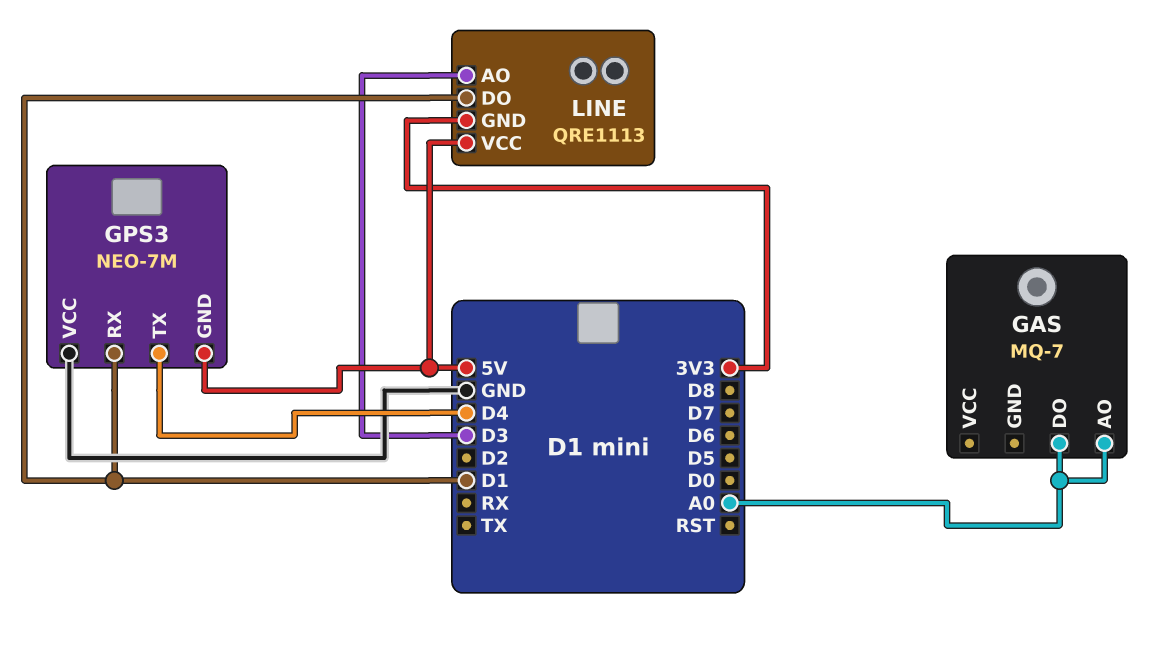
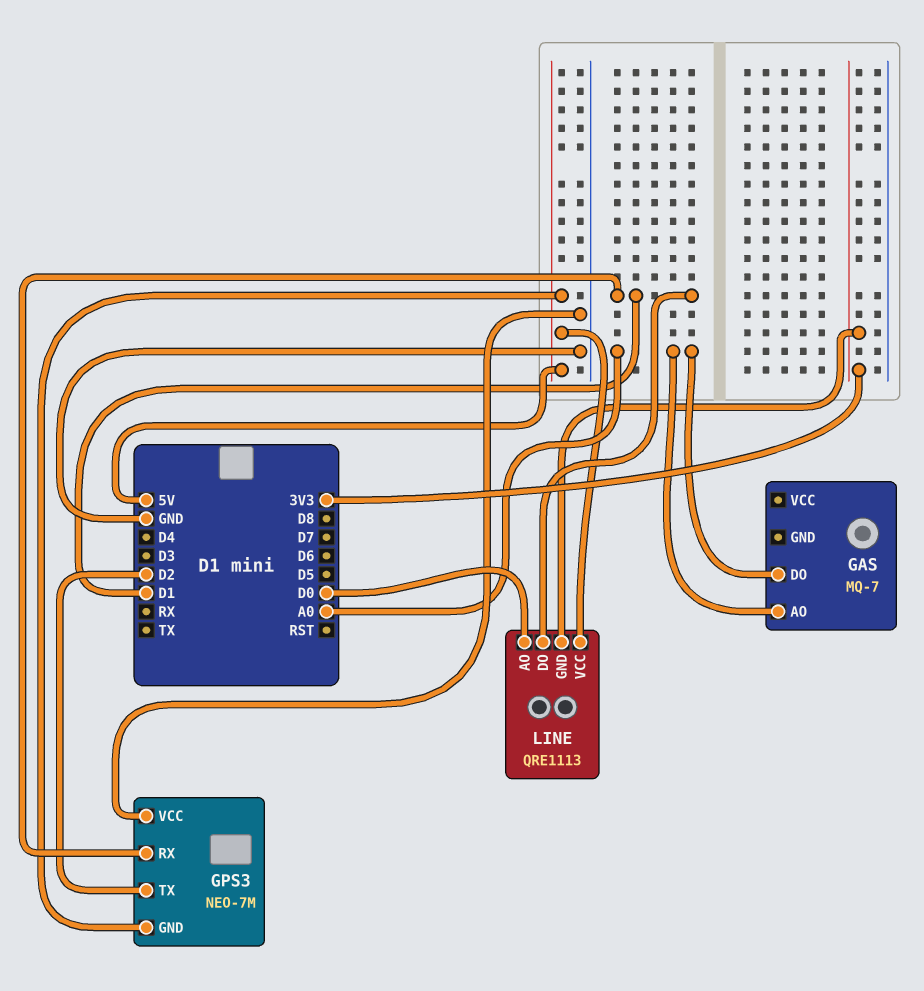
GPS3 pin TX: D4 -> D2
LINE pin AO: D3 -> D0

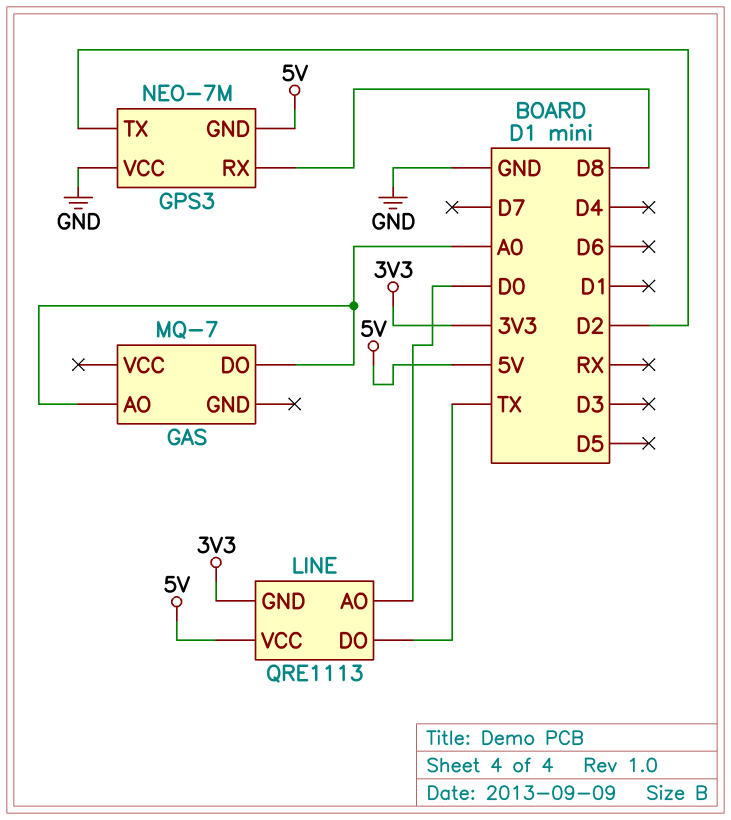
GPS3 pin RX: D1 -> D8
LINE pin DO: D1 -> TX

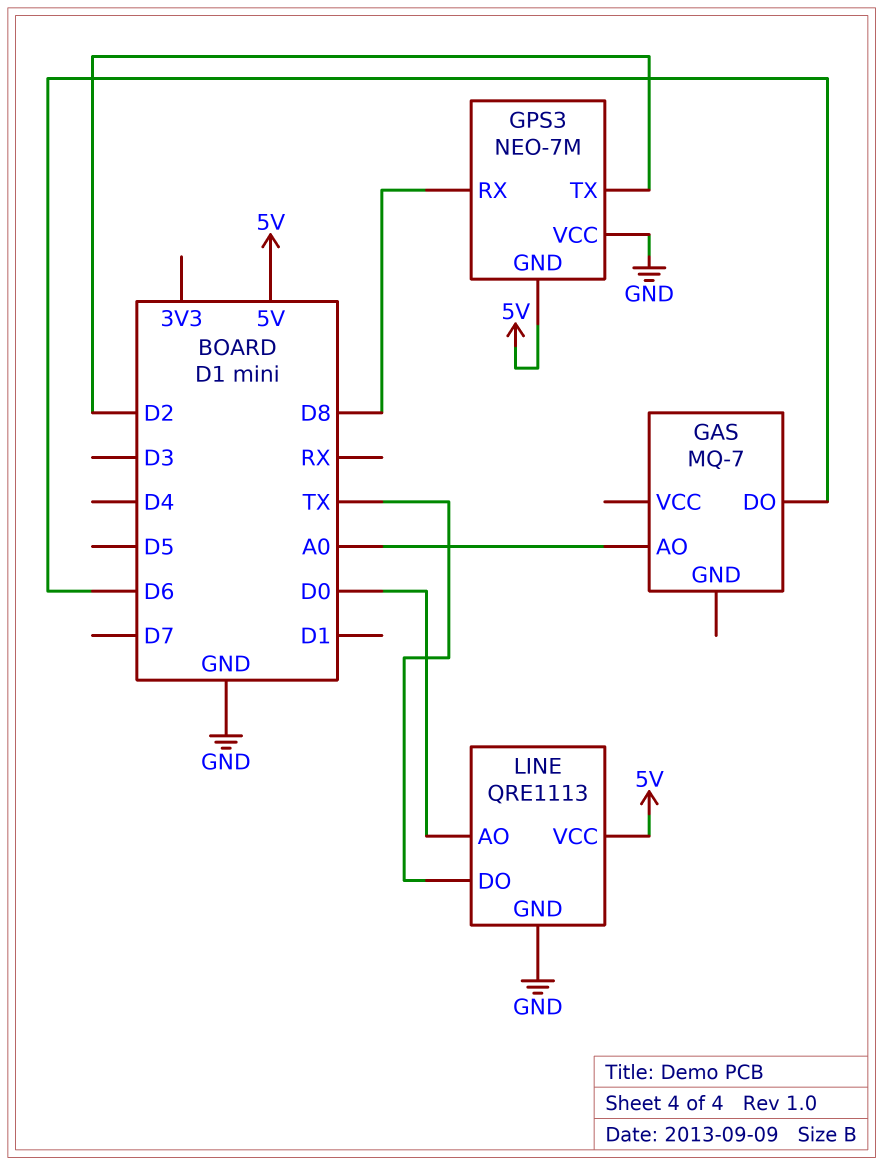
GAS pin DO: A0 -> D6
LINE pin GND: 3V3 -> GND

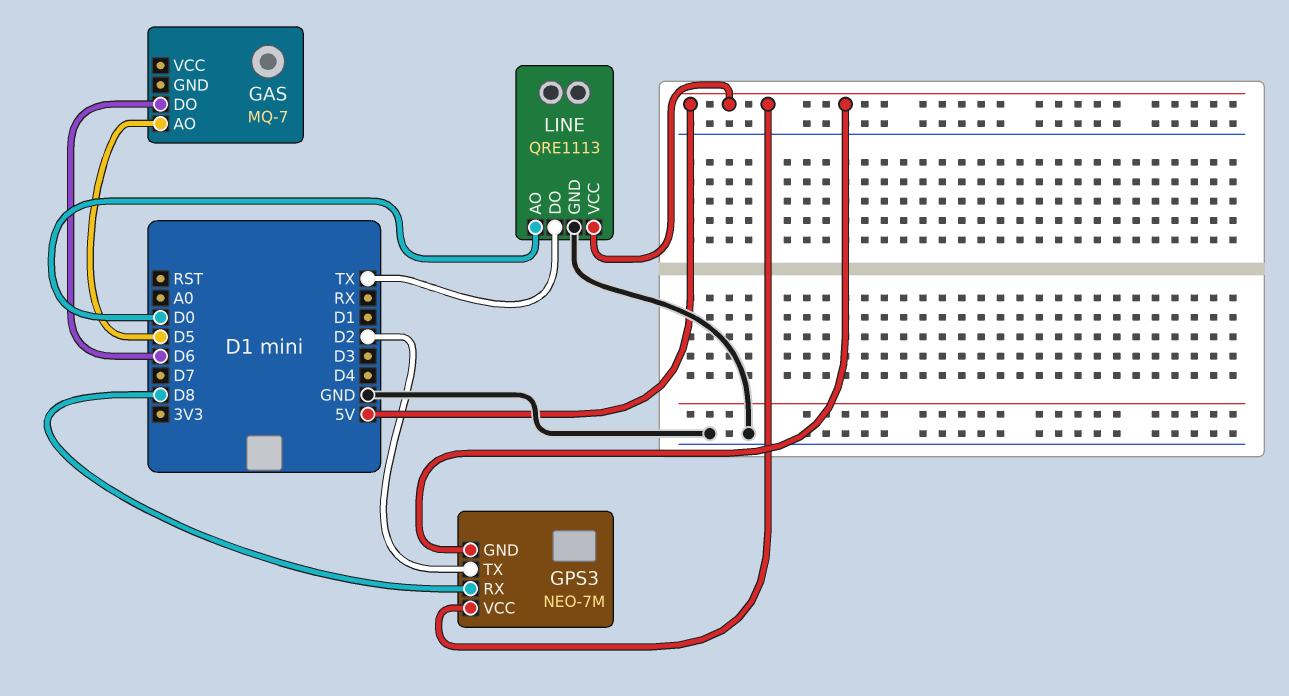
GAS pin AO: A0 -> D5
GPS3 pin VCC: GND -> 5V

